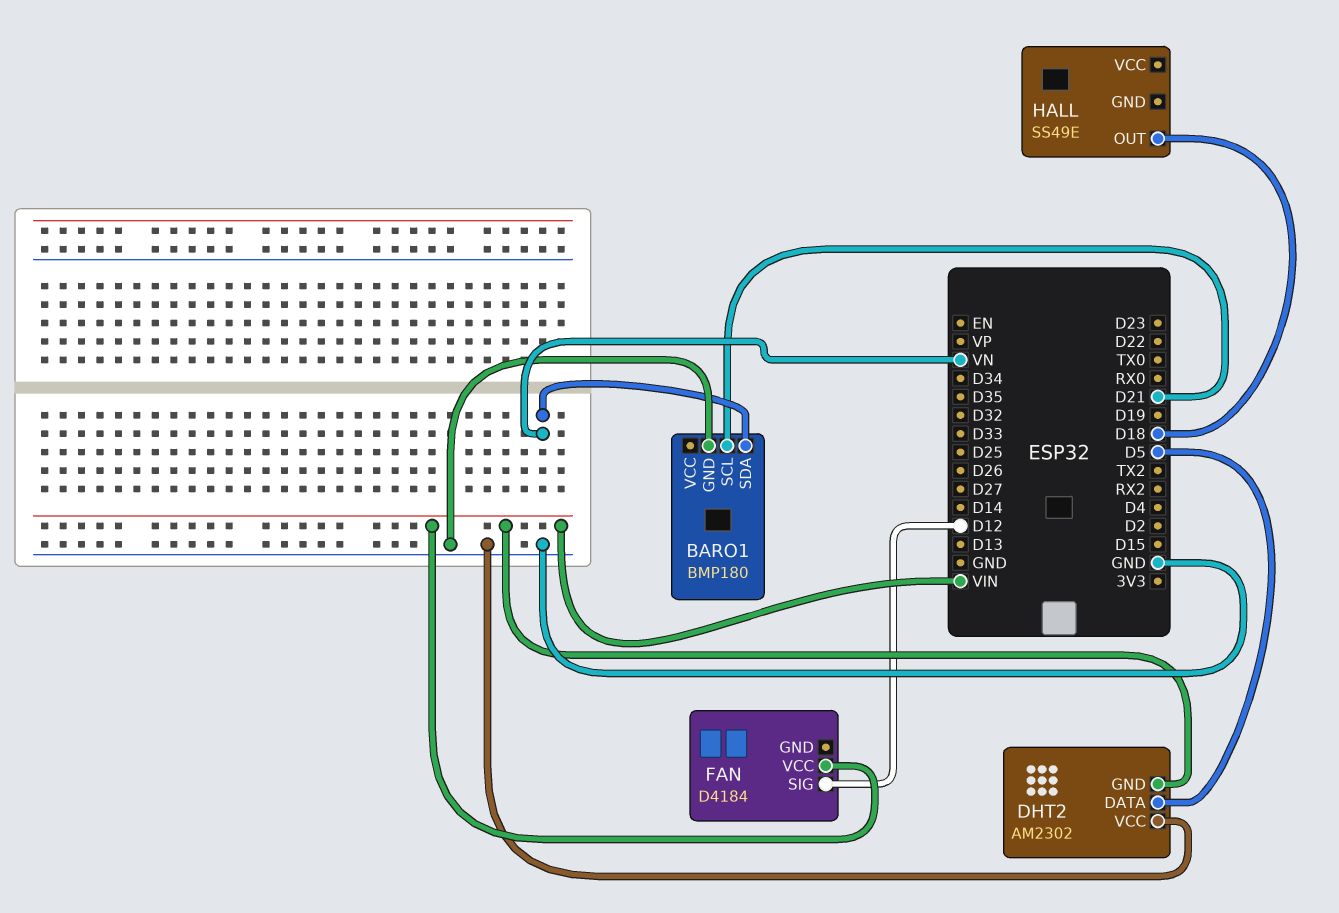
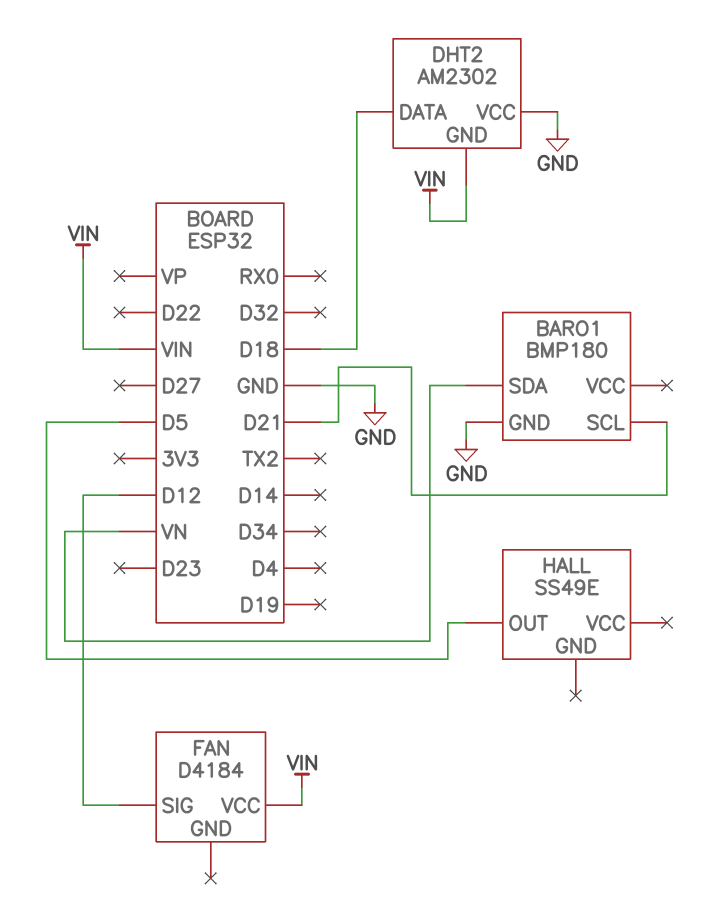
DHT2 pin DATA: D5 -> D18
HALL pin OUT: D18 -> D5

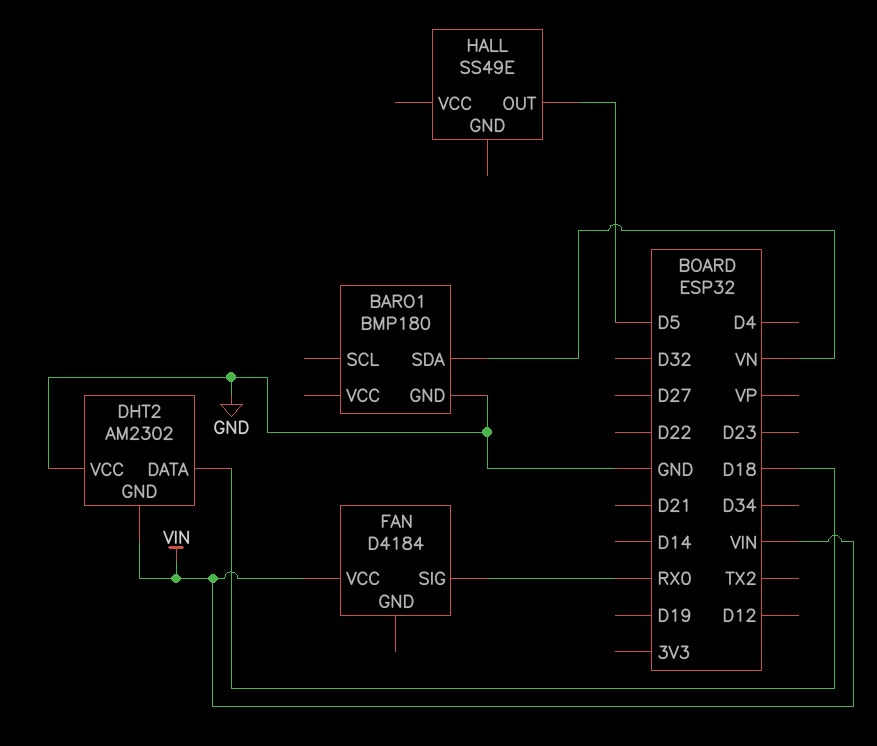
BARO1 pin SCL: D21 -> none
FAN pin SIG: D12 -> RX0

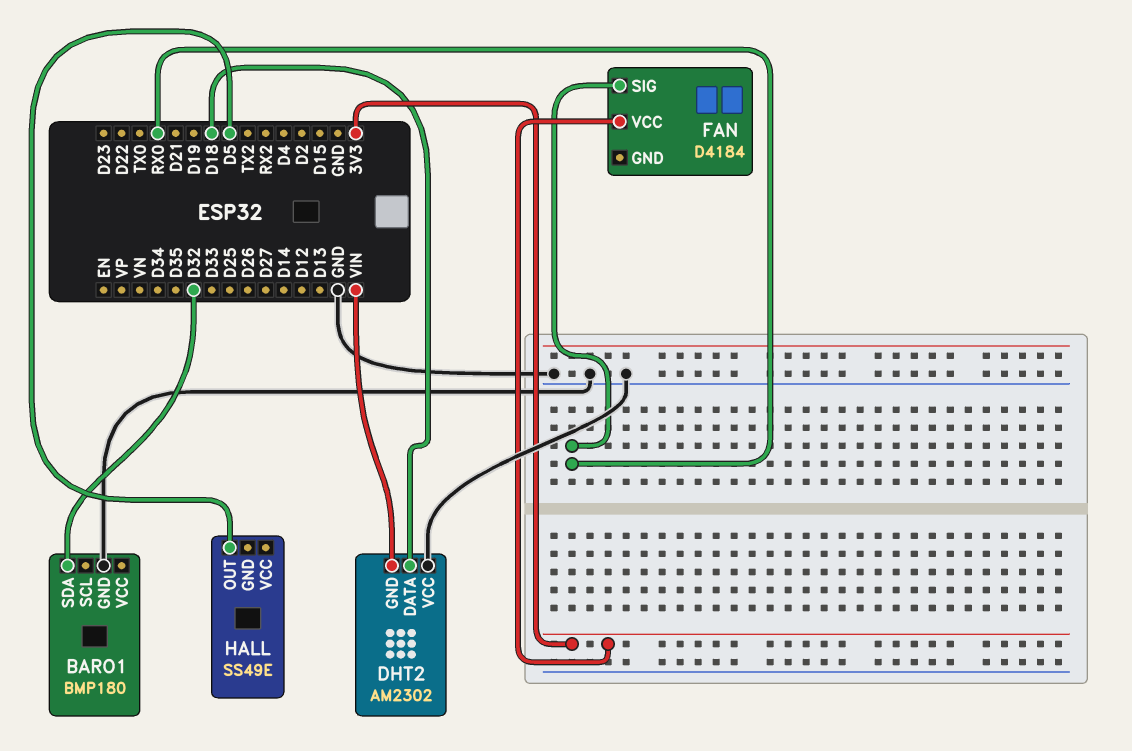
BARO1 pin SDA: VN -> D32
FAN pin VCC: VIN -> 3V3

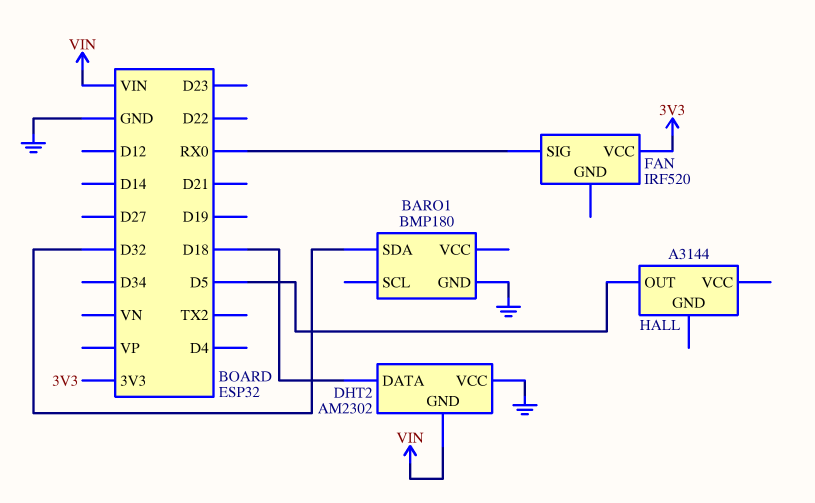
FAN: D4184 -> IRF520
HALL: SS49E -> A3144

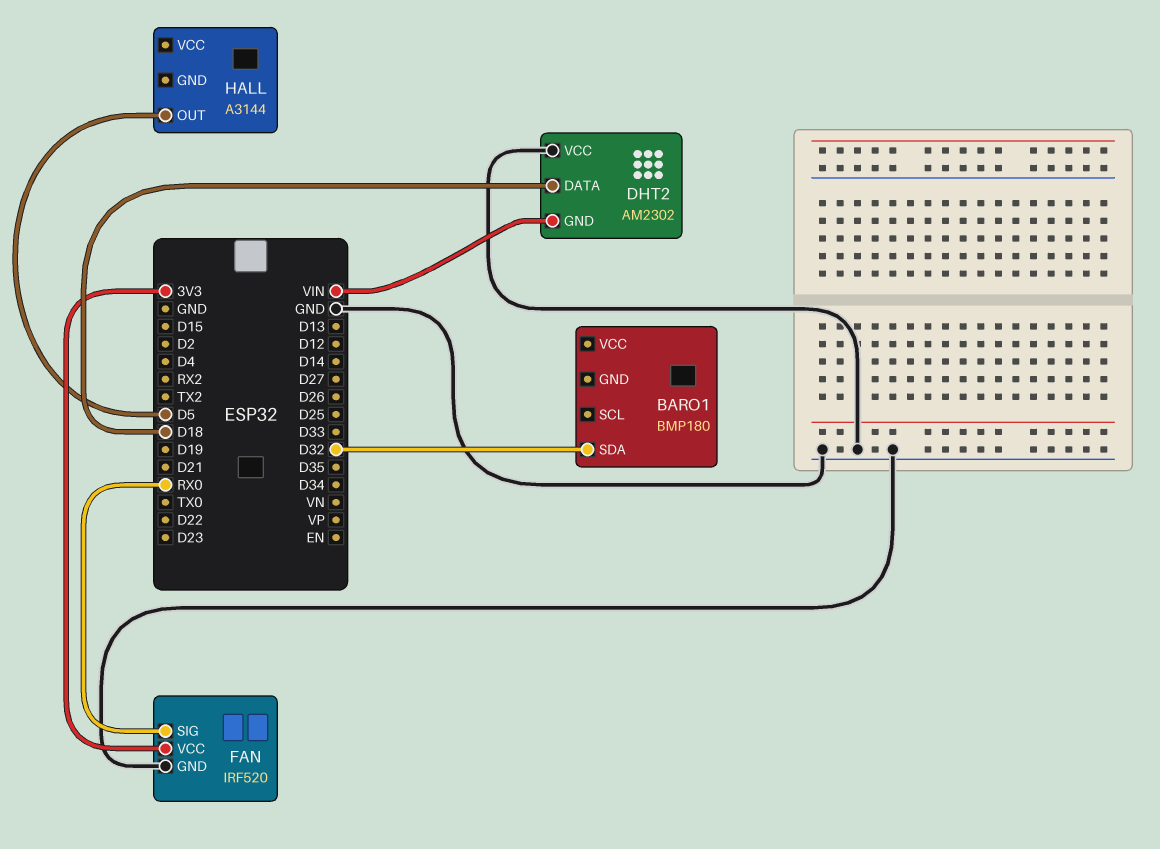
BARO1 pin GND: GND -> none
FAN pin GND: none -> GND

